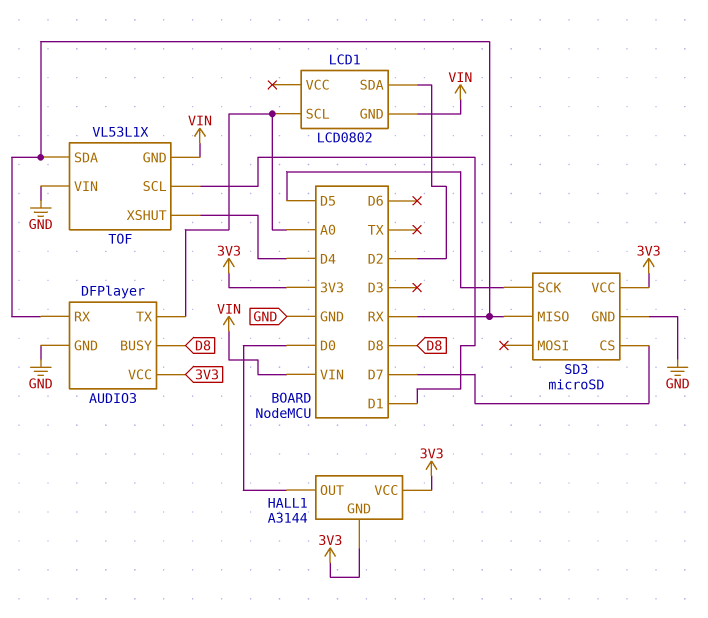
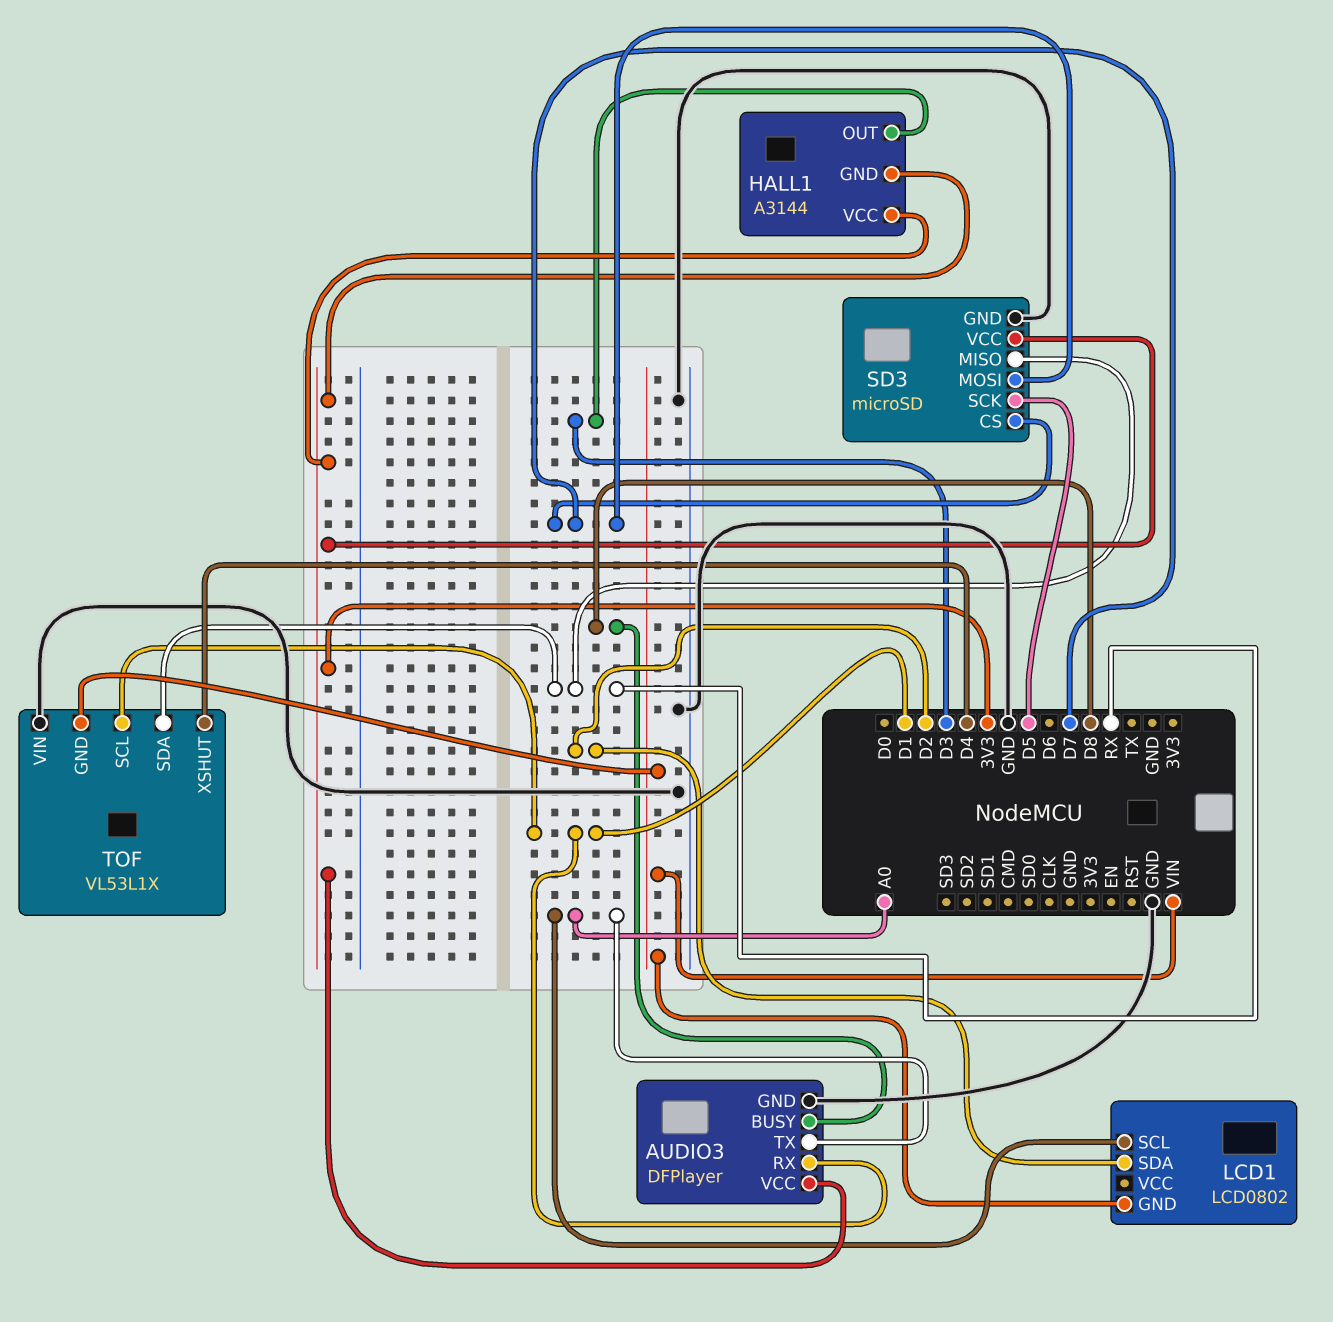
AUDIO3 pin RX: RX -> D1
HALL1 pin OUT: D0 -> D3
SD3 pin MOSI: none -> D7

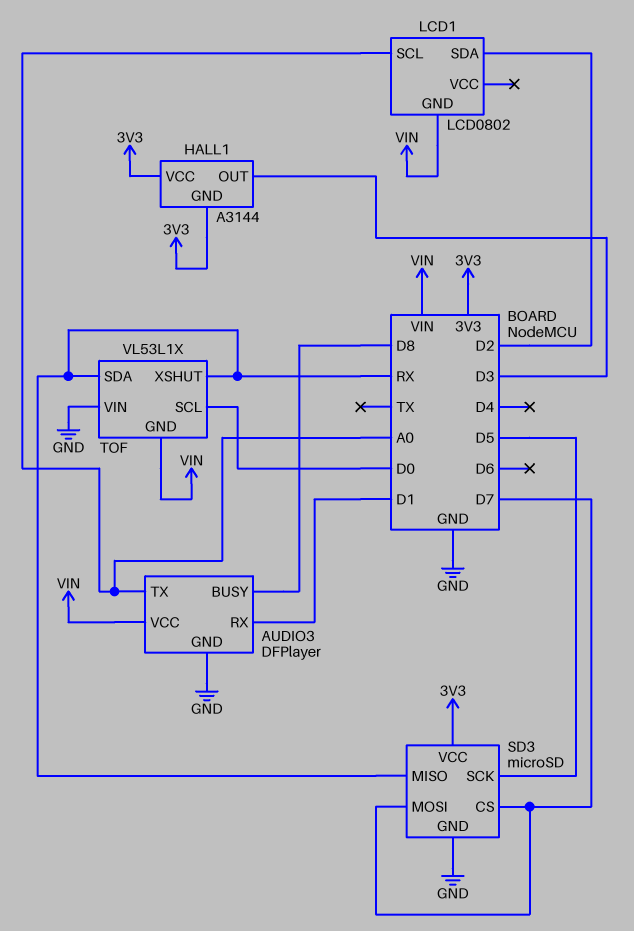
AUDIO3 pin VCC: 3V3 -> VIN
TOF pin SCL: D1 -> D0
TOF pin XSHUT: D4 -> RX

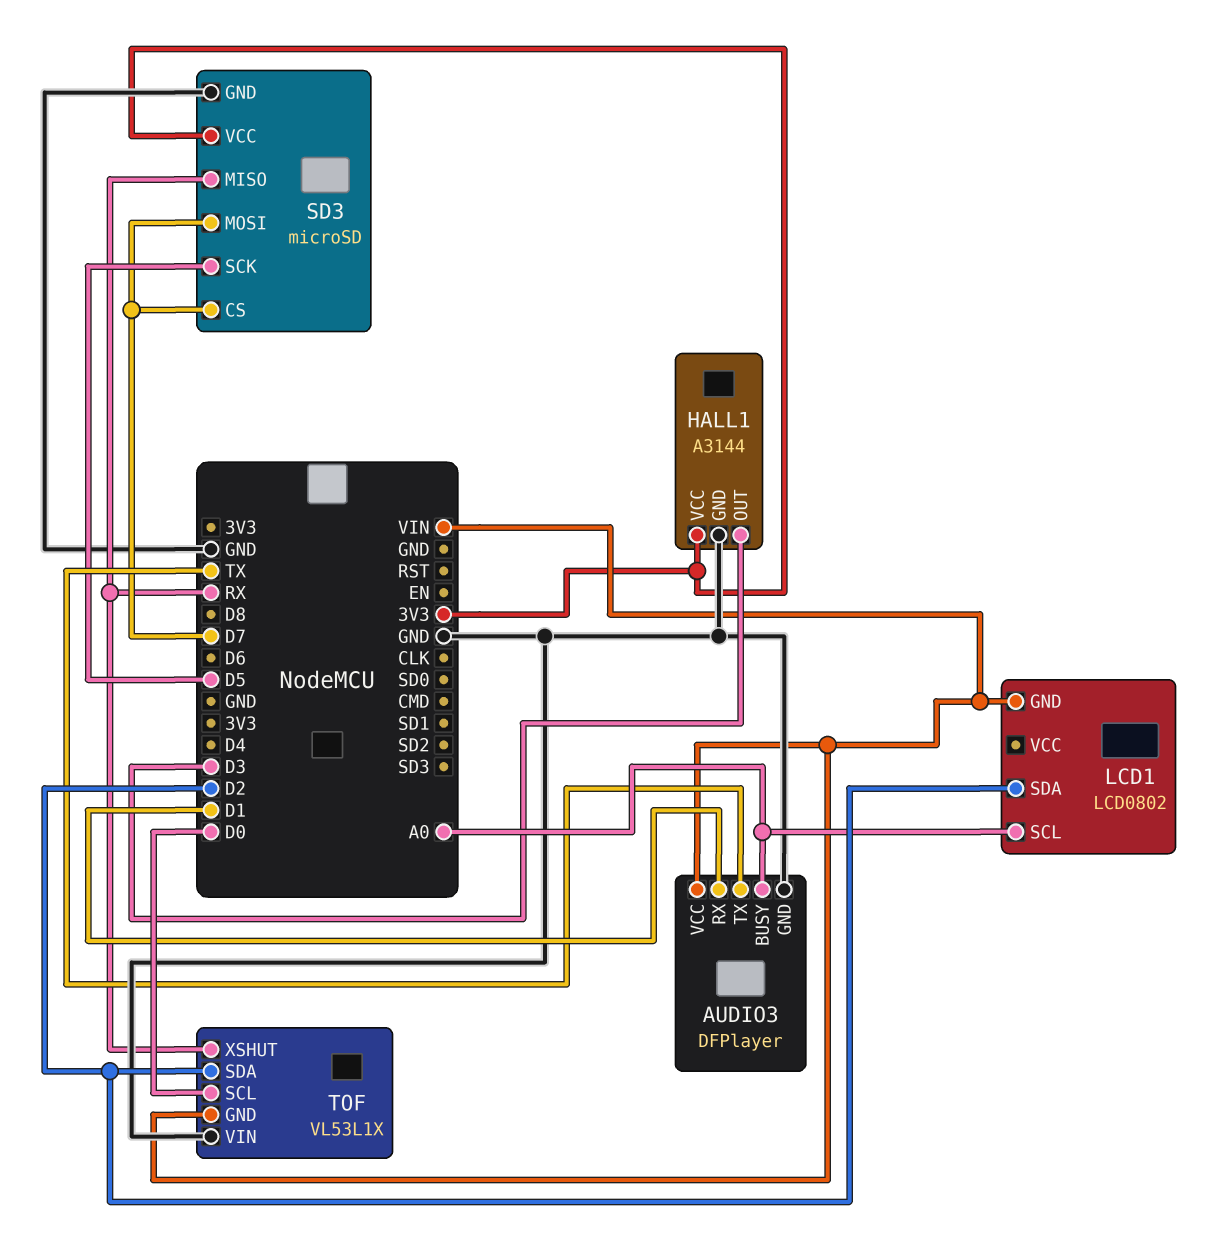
AUDIO3 pin BUSY: D8 -> A0
AUDIO3 pin TX: A0 -> TX
HALL1 pin GND: 3V3 -> GND
TOF pin SDA: RX -> D2

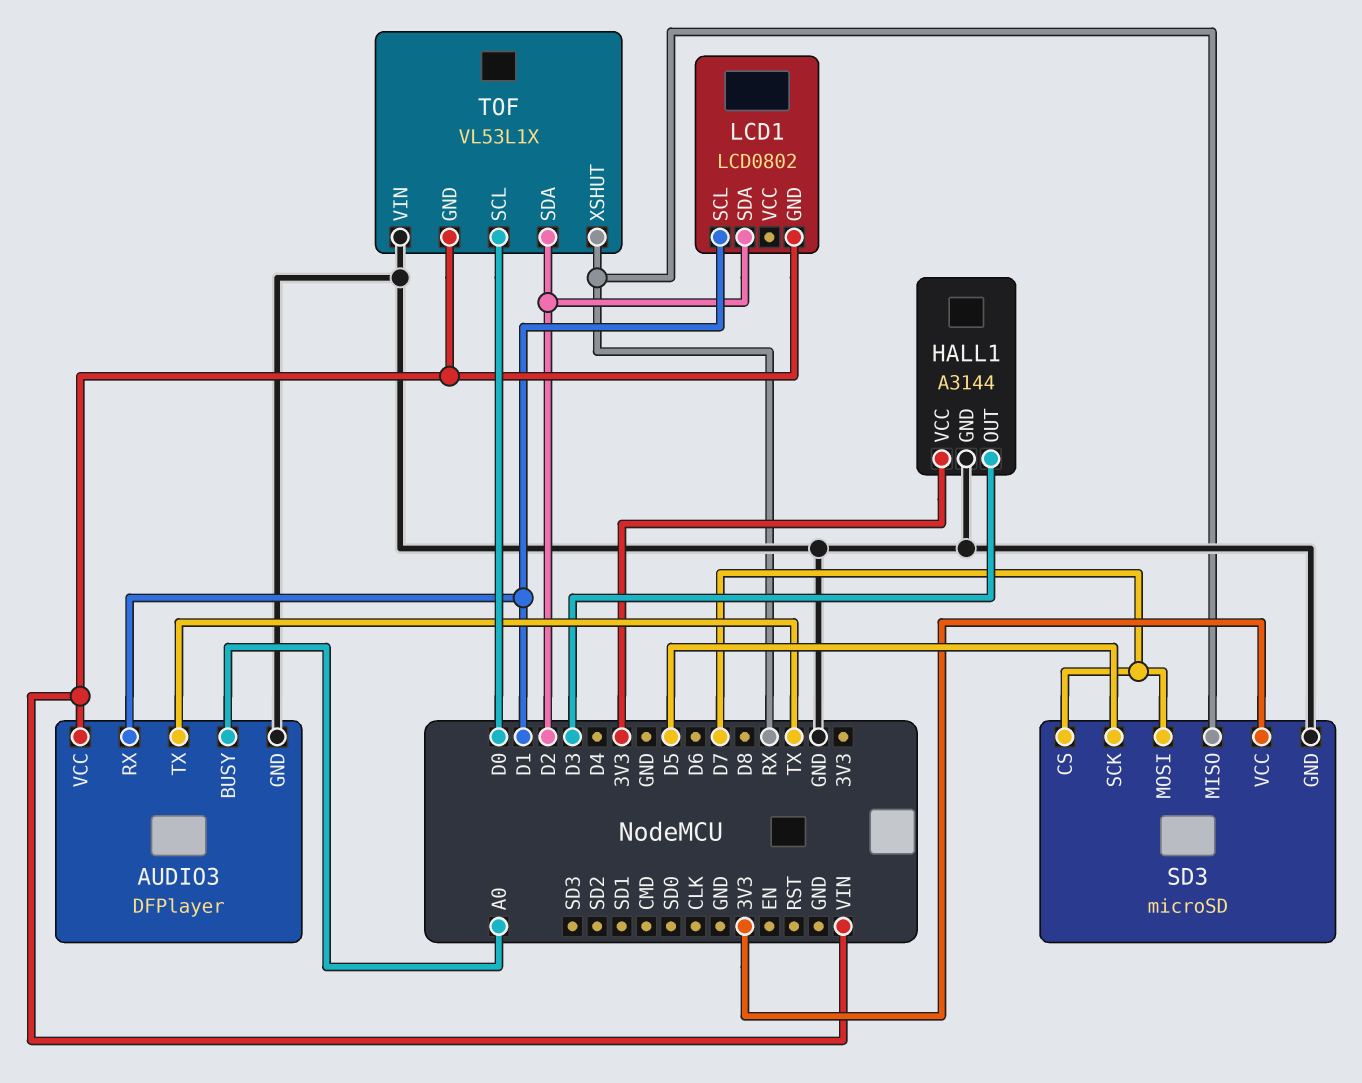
LCD1 pin SCL: A0 -> D1

